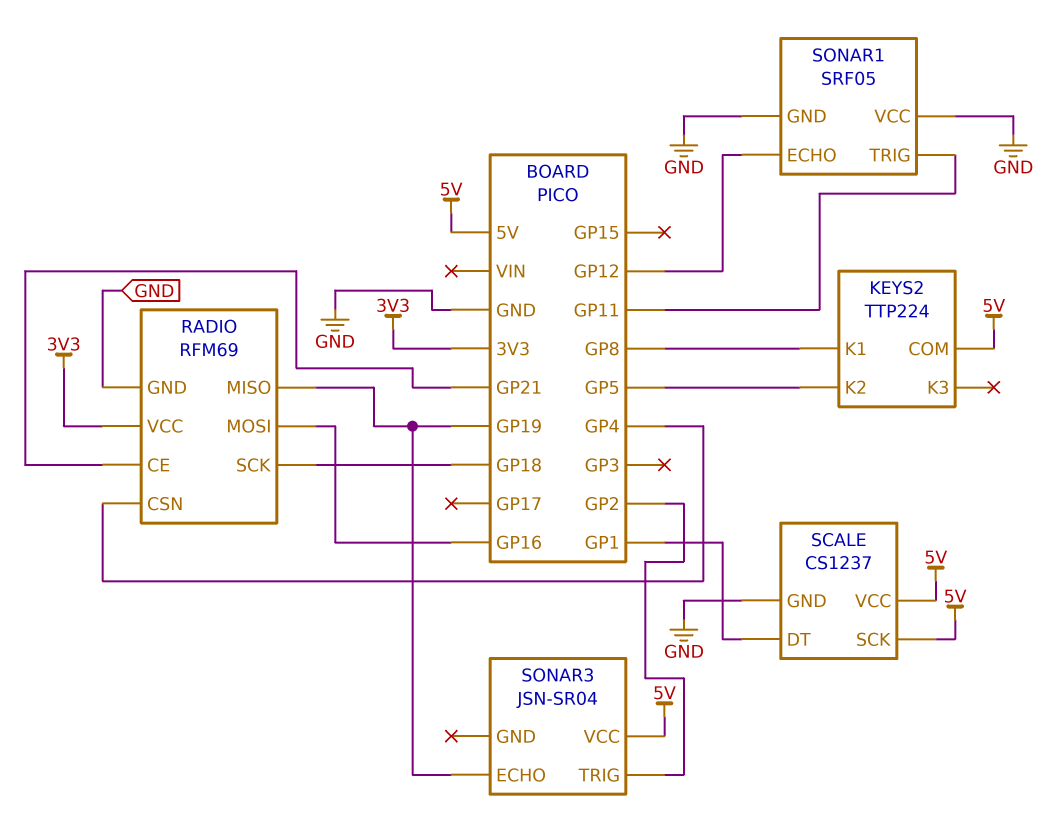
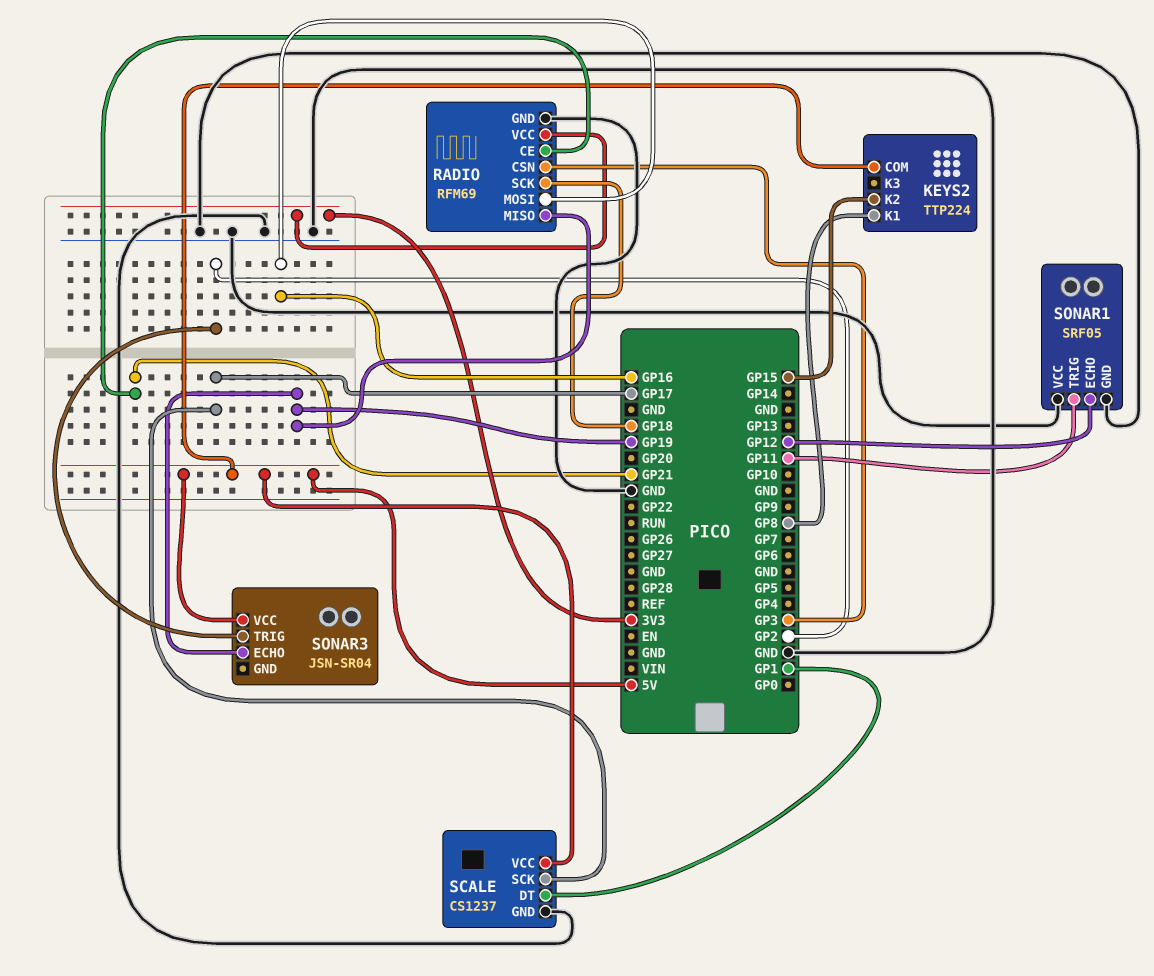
KEYS2 pin K2: GP5 -> GP15
RADIO pin CSN: GP4 -> GP3
SCALE pin SCK: 5V -> GP17

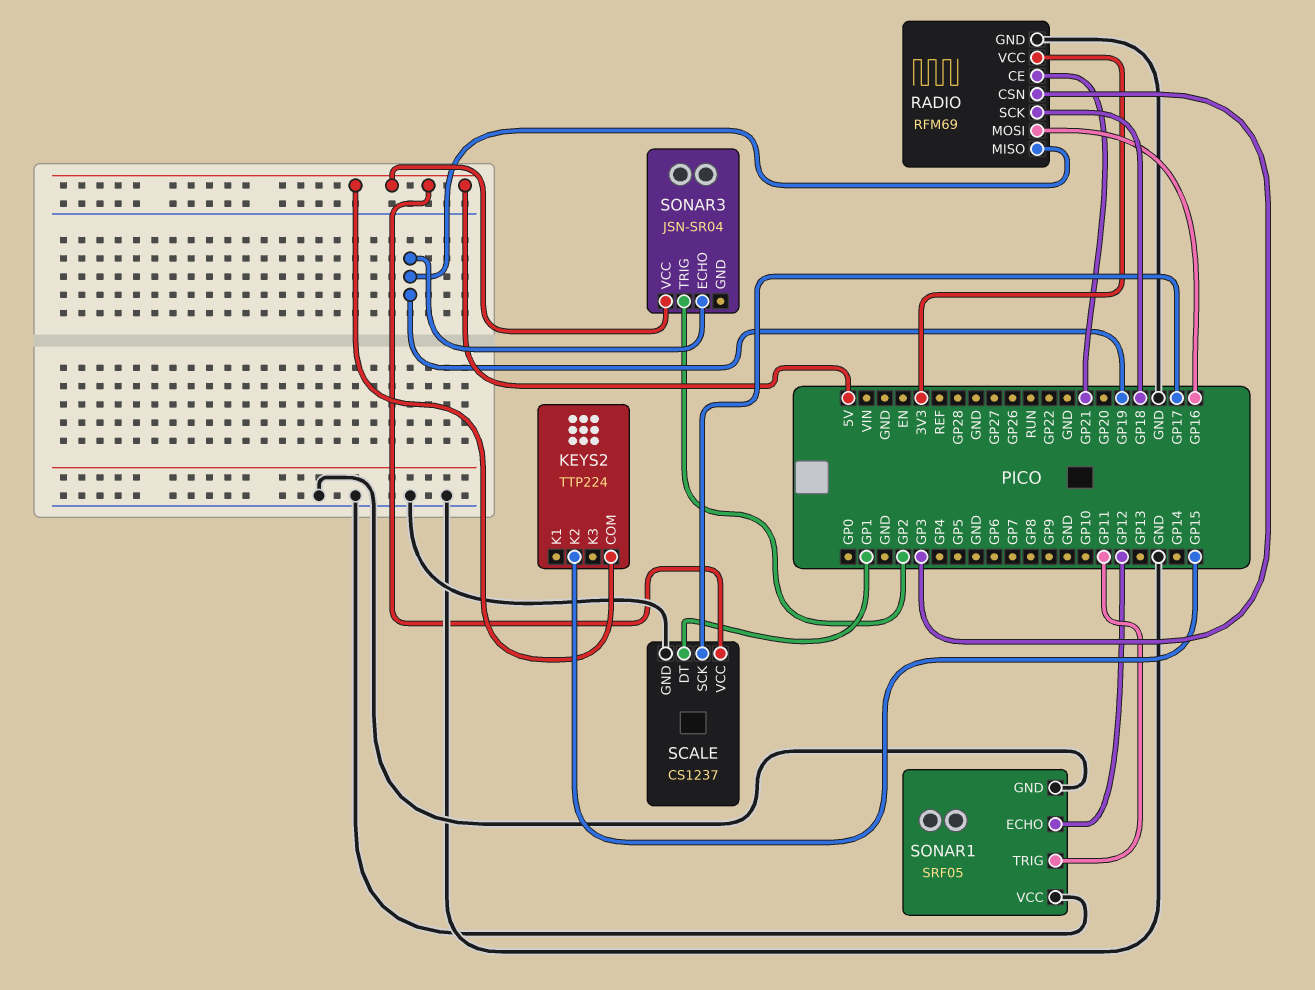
KEYS2 pin K1: GP8 -> none

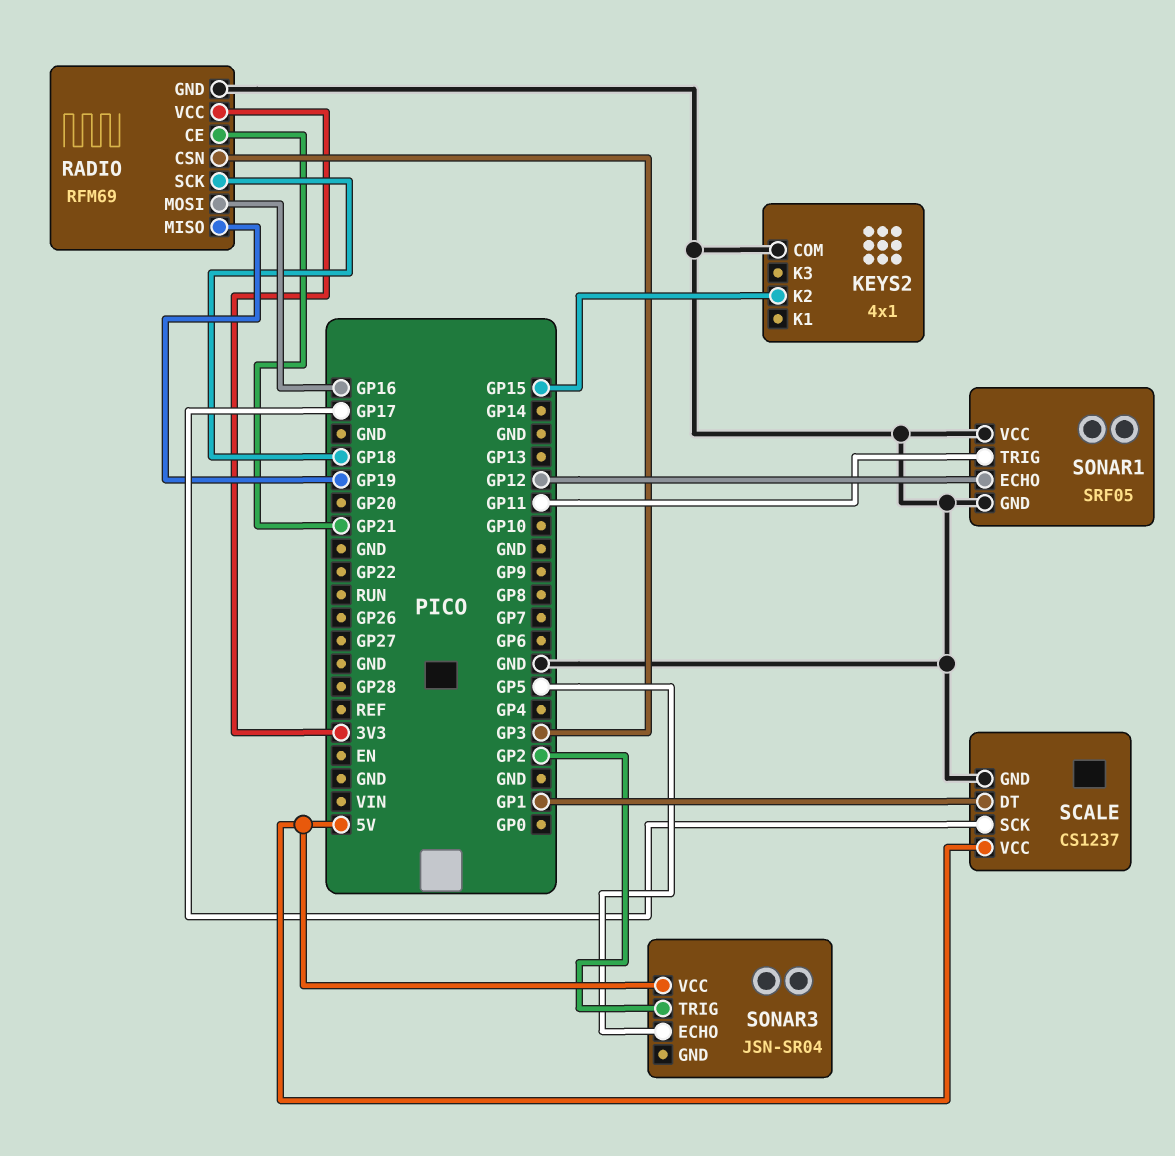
KEYS2: TTP224 -> 4x1
KEYS2 pin COM: 5V -> GND
SONAR3 pin ECHO: GP19 -> GP5

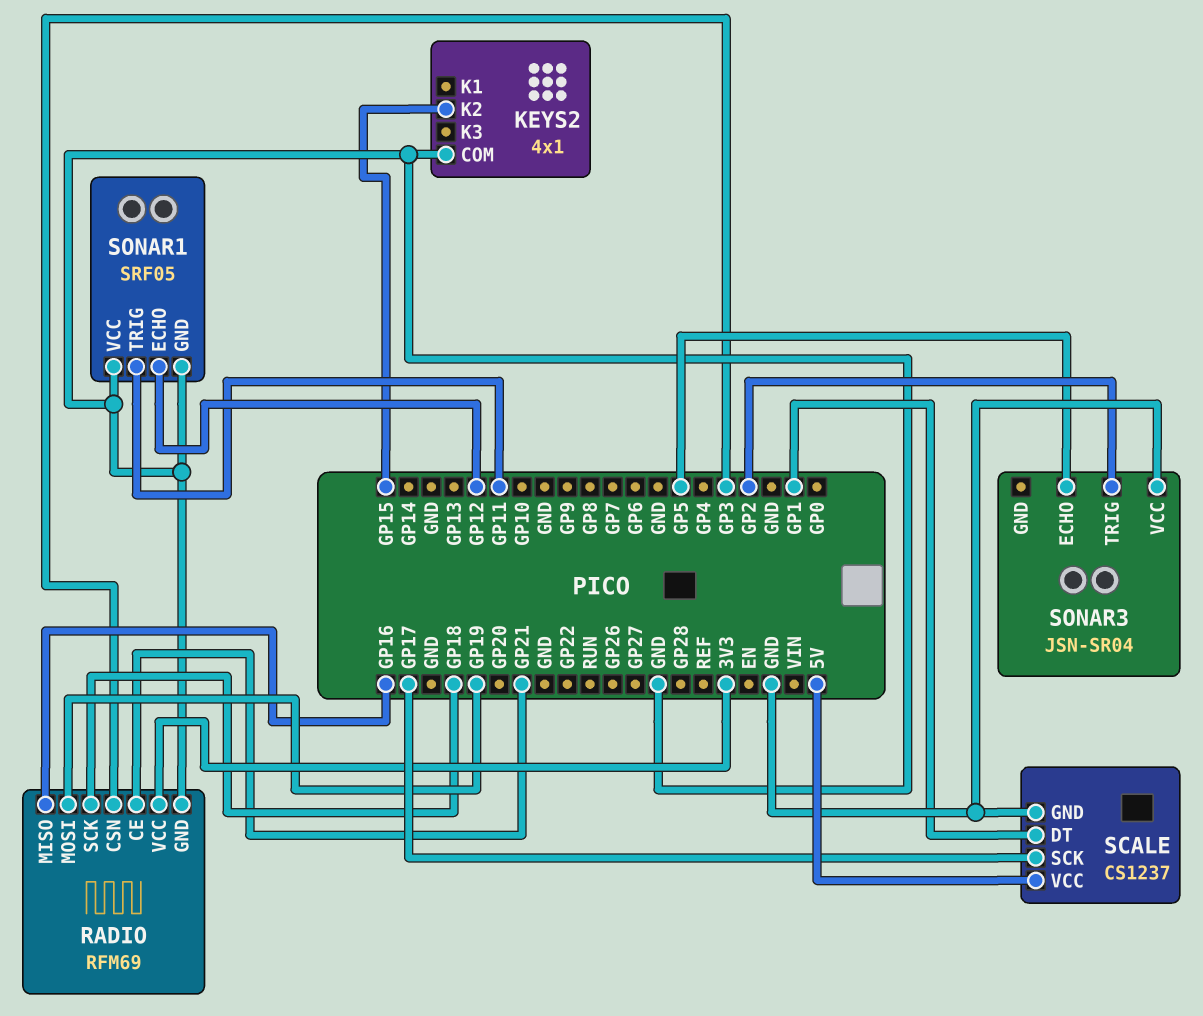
RADIO pin MISO: GP19 -> GP16
RADIO pin MOSI: GP16 -> GP19
SONAR3 pin VCC: 5V -> GND

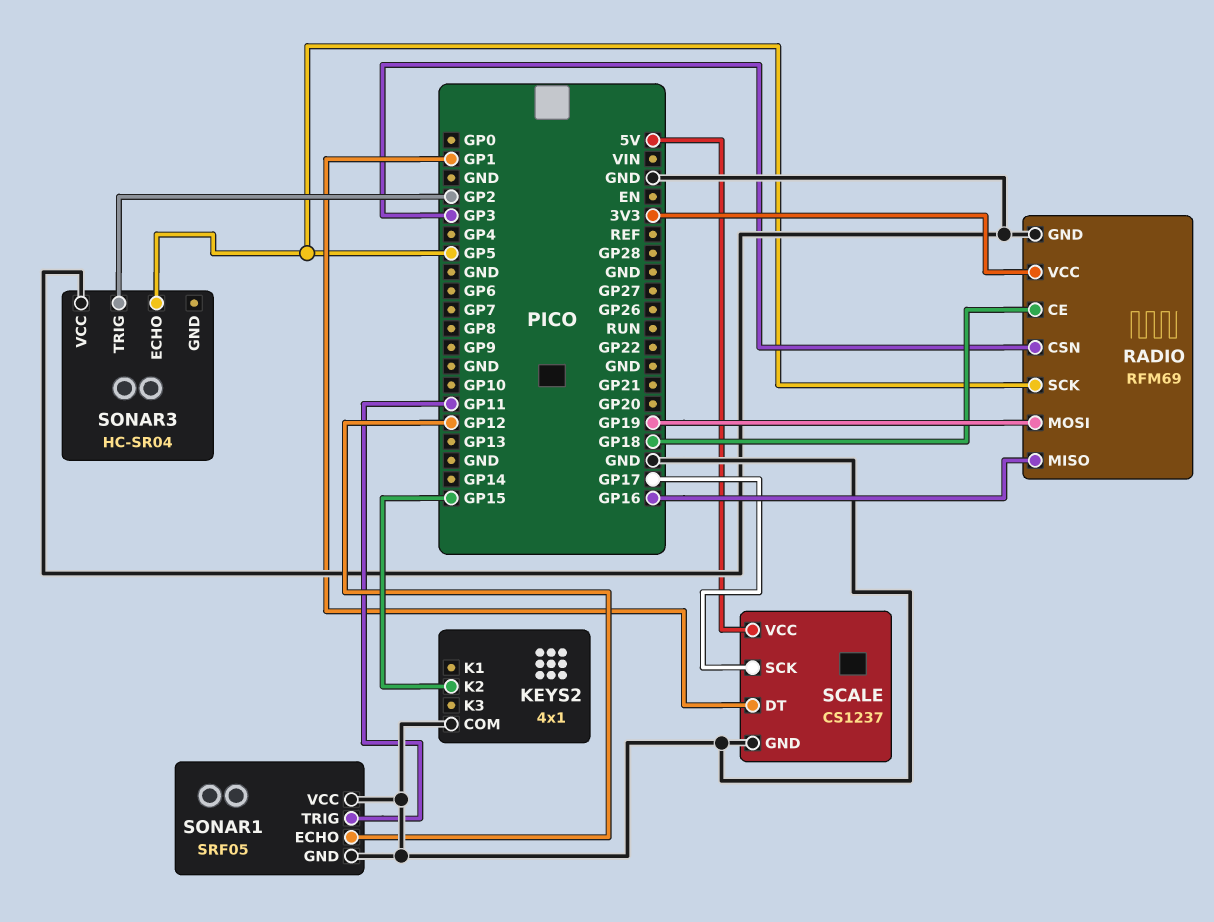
RADIO pin CE: GP21 -> GP18
RADIO pin SCK: GP18 -> GP5
SONAR3: JSN-SR04 -> HC-SR04

